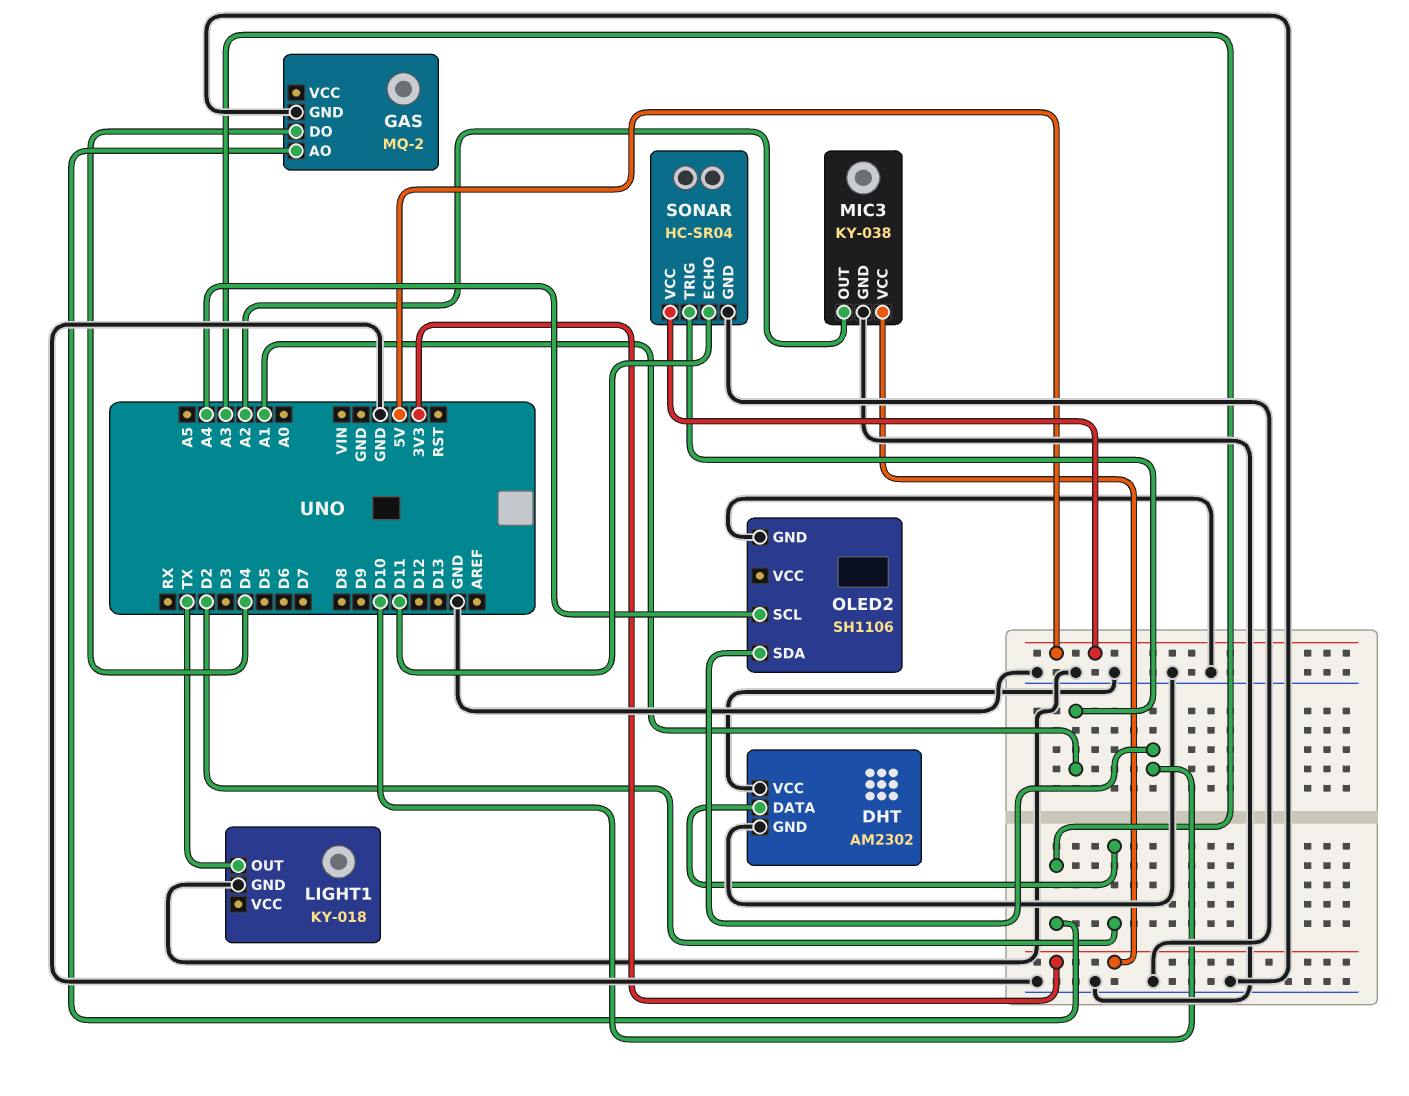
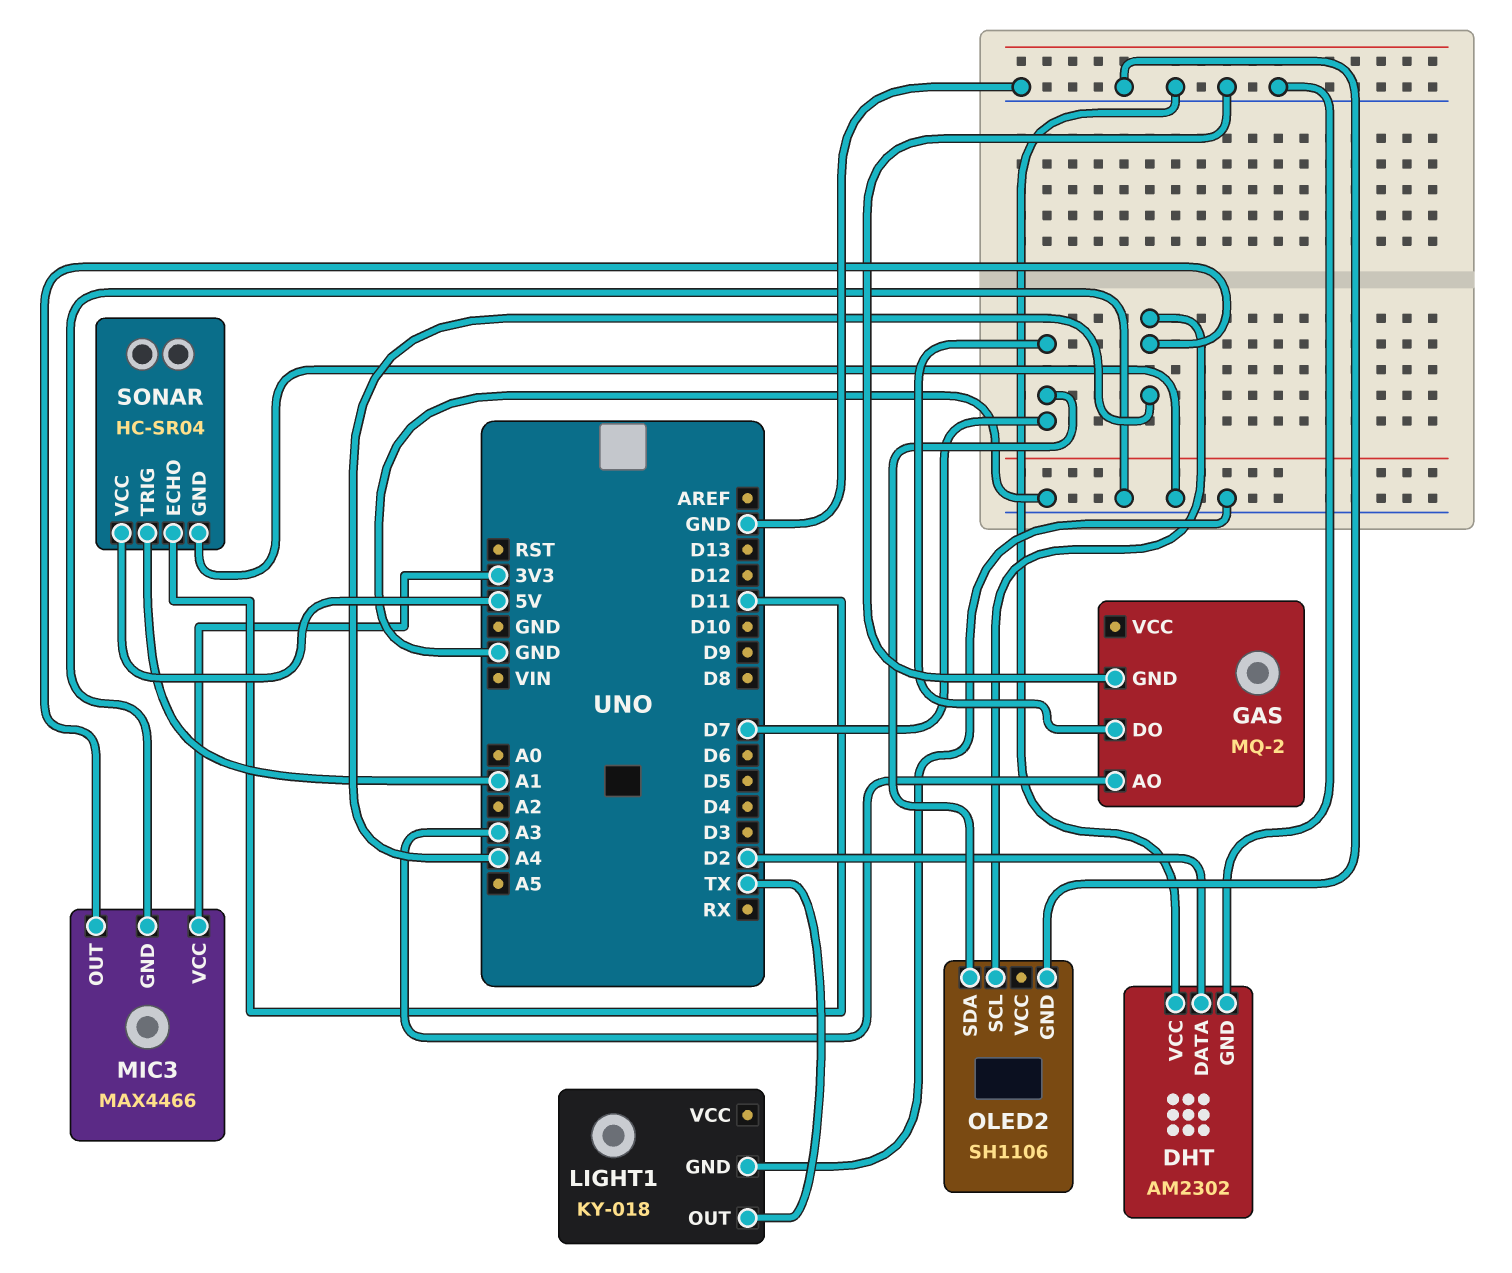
GAS pin DO: D4 -> D7
MIC3: KY-038 -> MAX4466
MIC3 pin OUT: A2 -> A4
OLED2 pin SDA: D10 -> D7

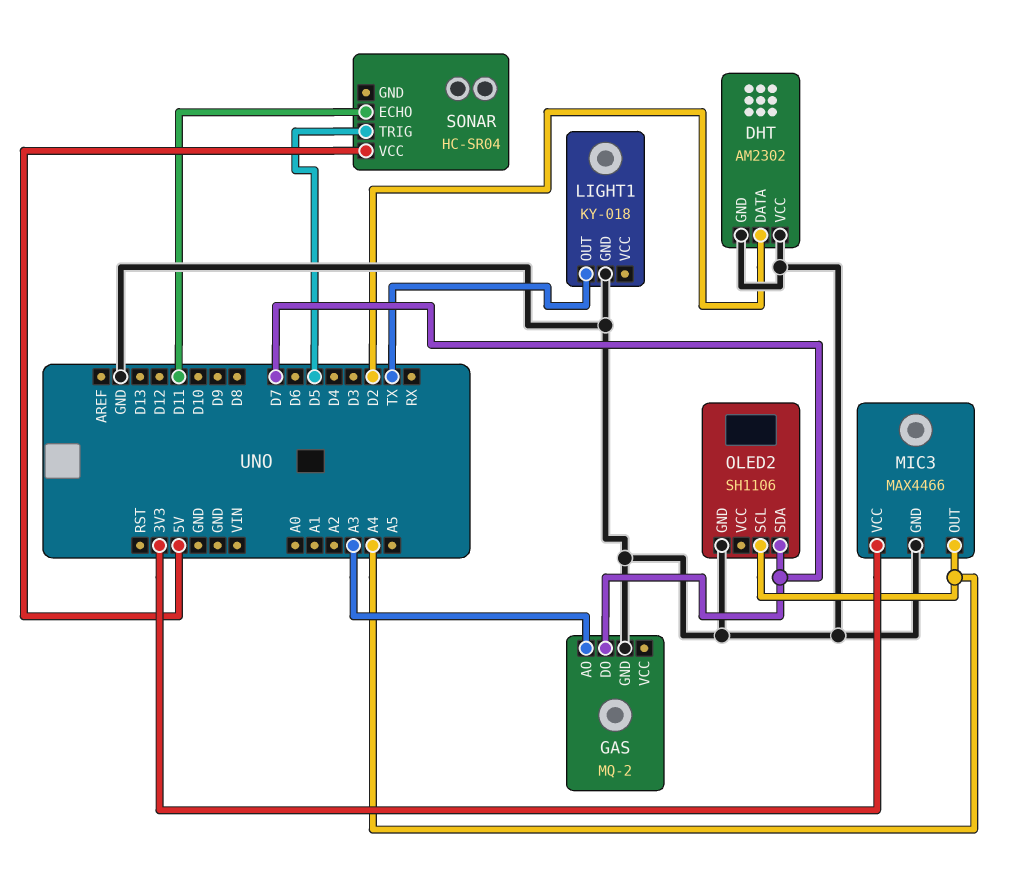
SONAR pin GND: GND -> none
SONAR pin TRIG: A1 -> D5

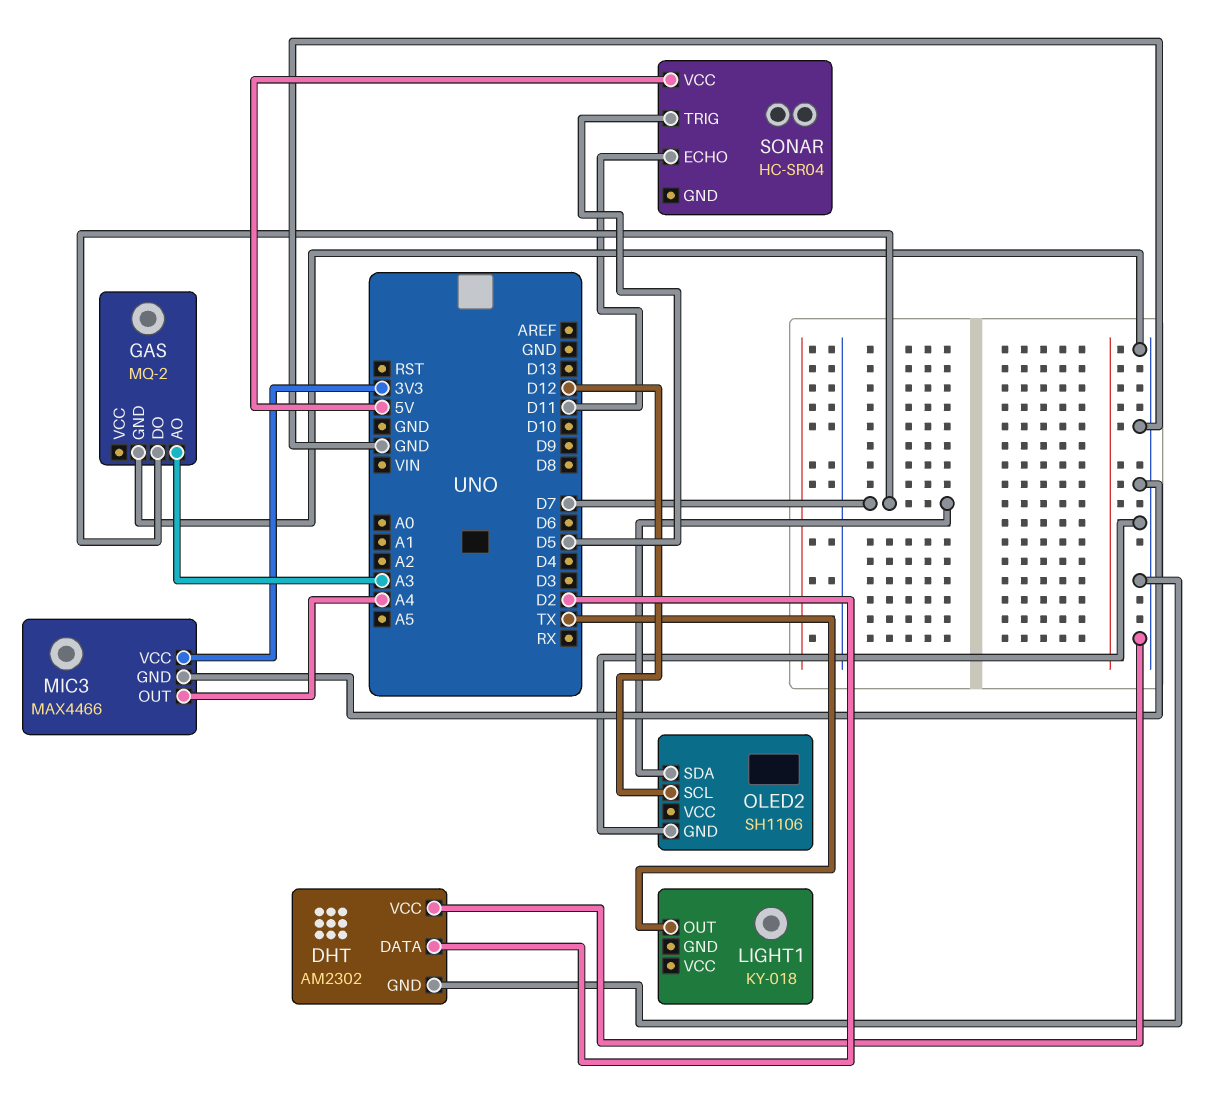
LIGHT1 pin GND: GND -> none
OLED2 pin SCL: A4 -> D12

